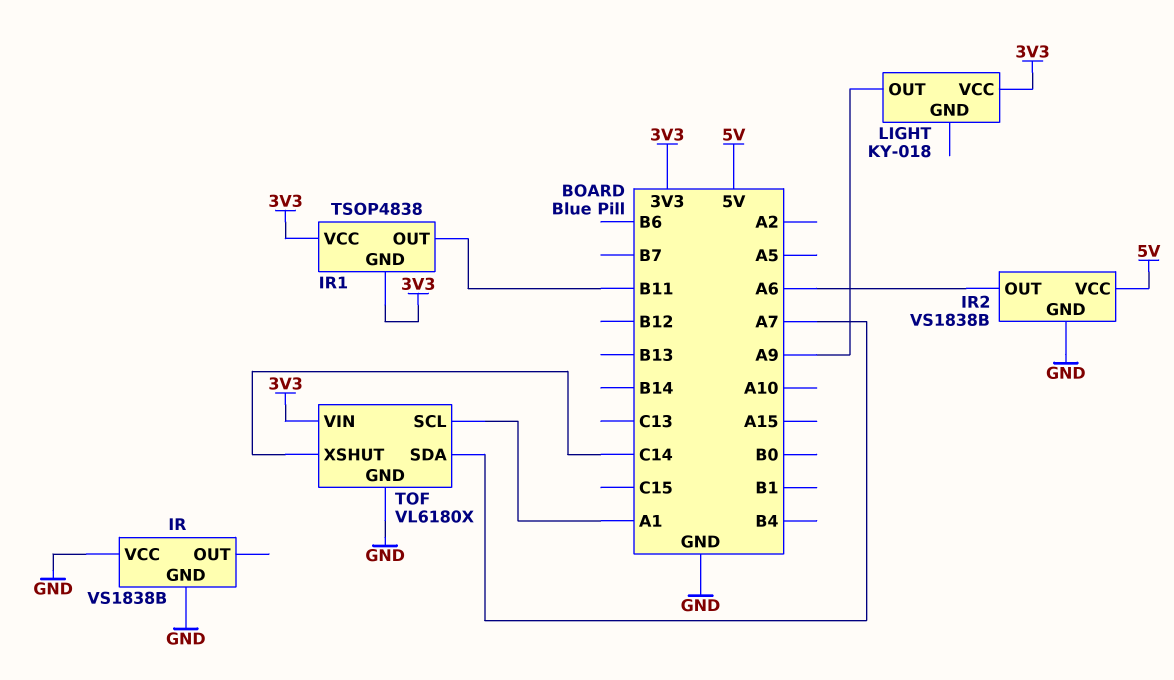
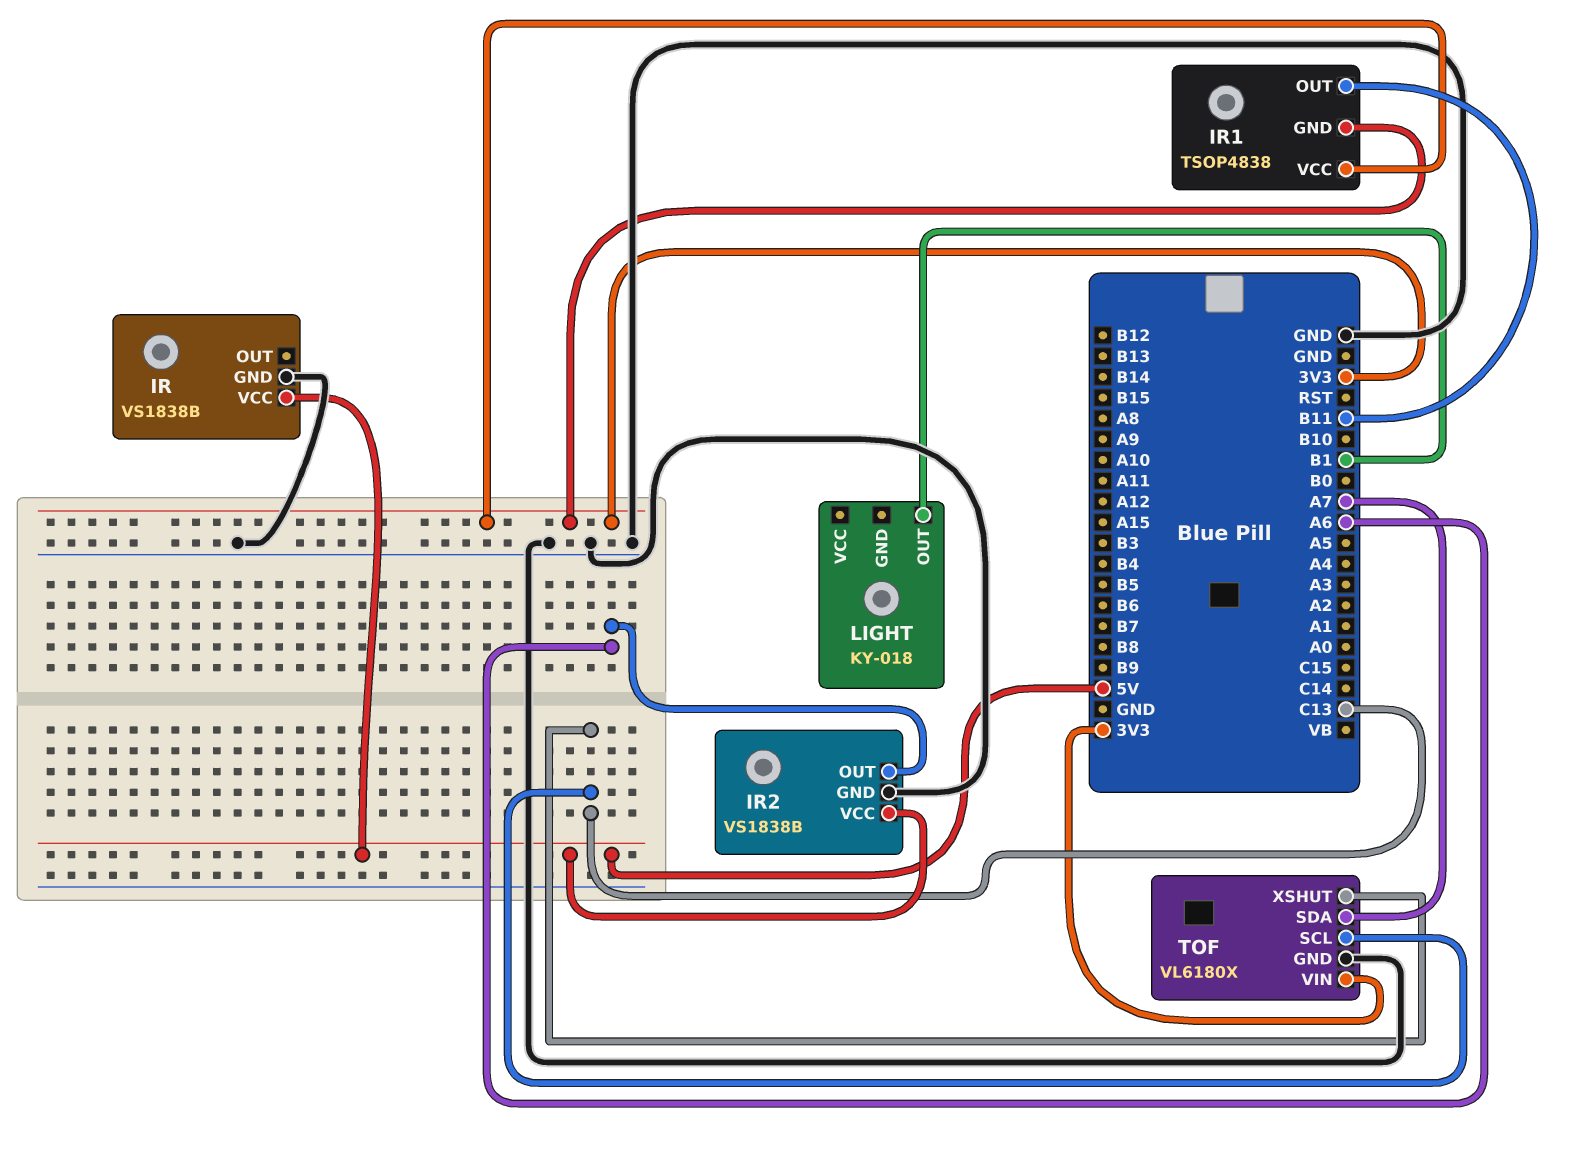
IR pin VCC: GND -> 5V
LIGHT pin OUT: A9 -> B1
LIGHT pin VCC: 3V3 -> none
TOF pin SCL: A1 -> C13
TOF pin XSHUT: C14 -> C13

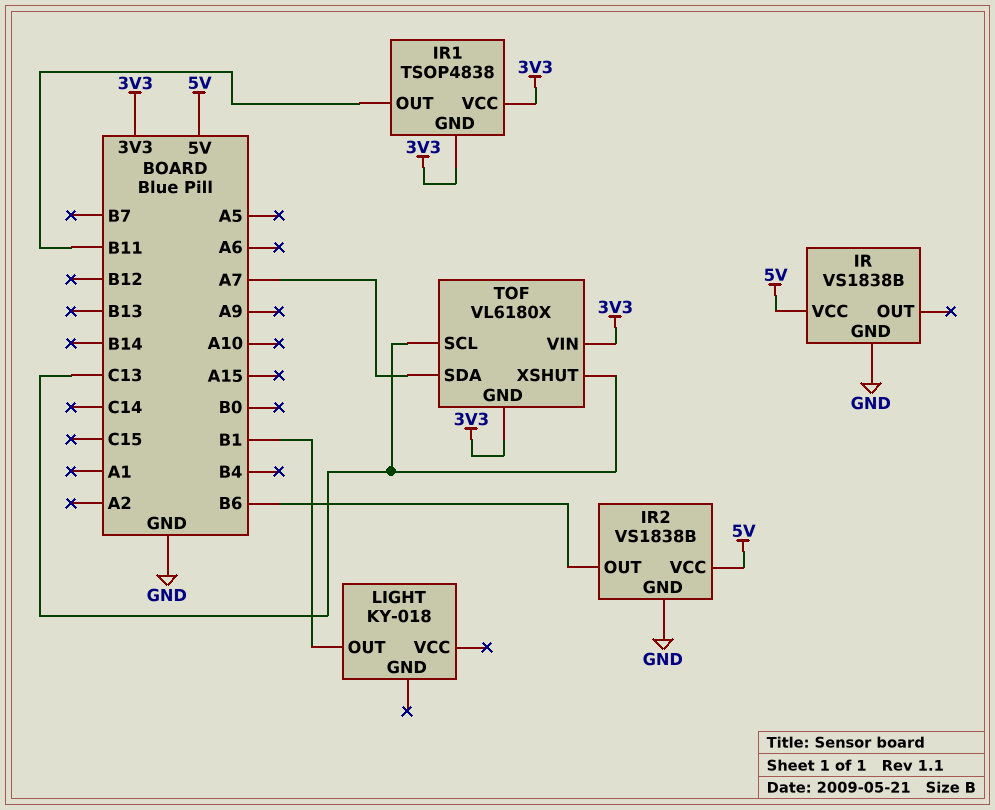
IR2 pin OUT: A6 -> B6
TOF pin GND: GND -> 3V3

